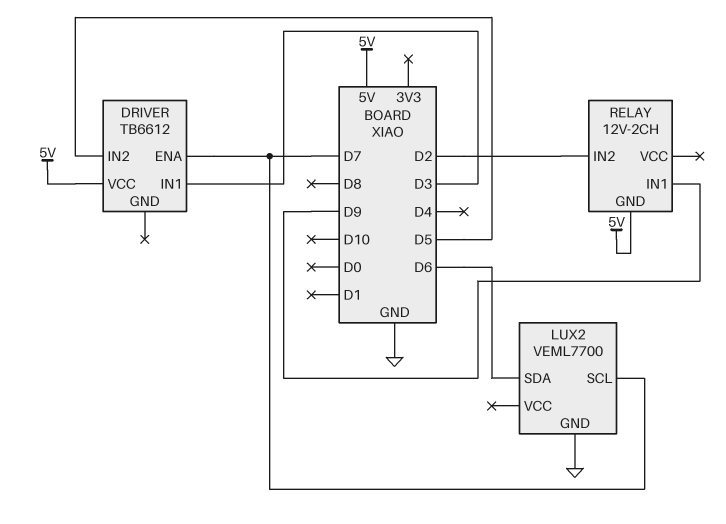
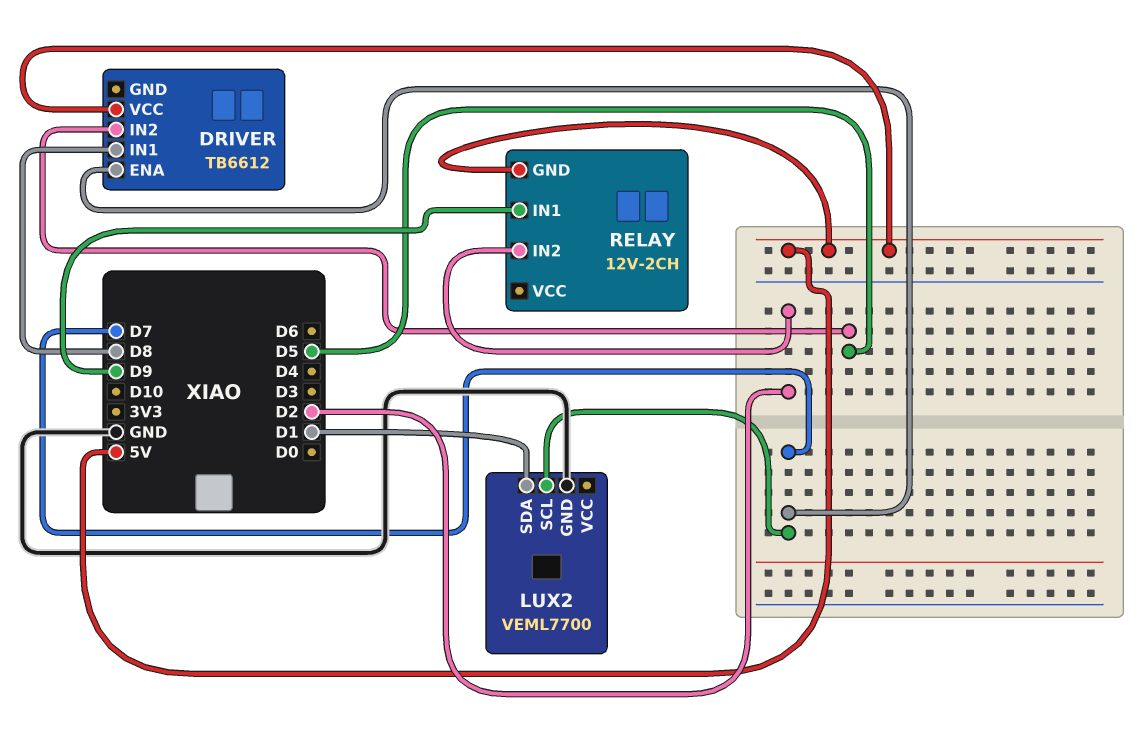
DRIVER pin IN1: D3 -> D8
LUX2 pin SDA: D6 -> D1

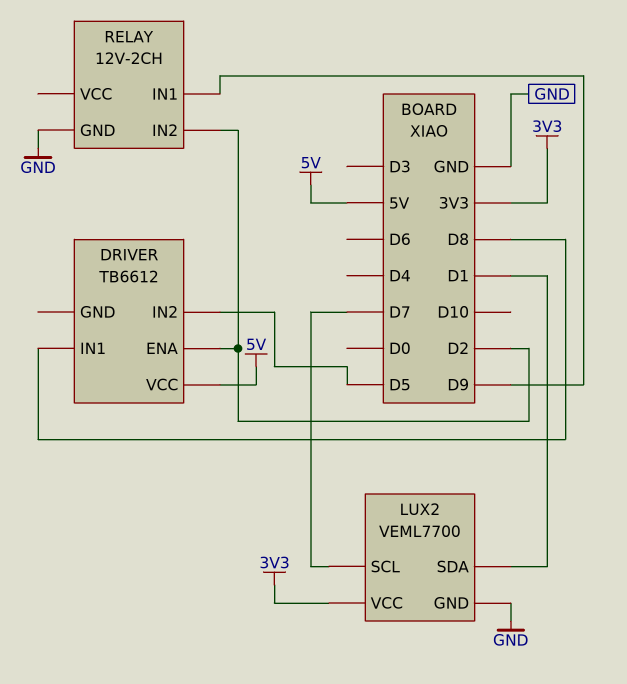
DRIVER pin ENA: D7 -> D2
LUX2 pin VCC: none -> 3V3
RELAY pin GND: 5V -> GND

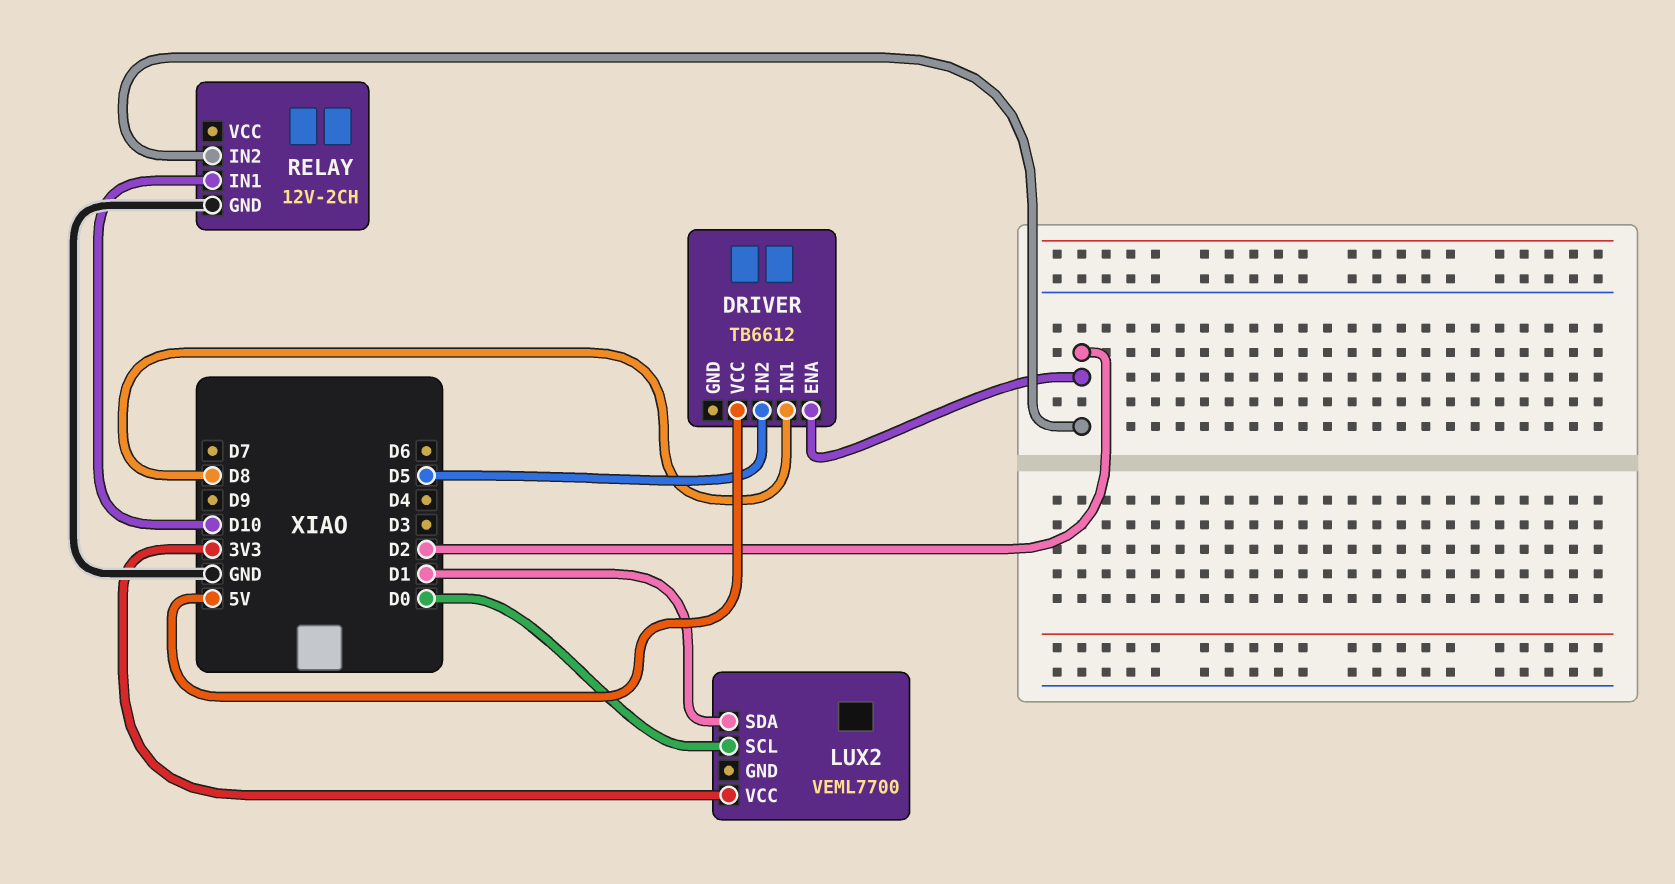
LUX2 pin GND: GND -> none
LUX2 pin SCL: D7 -> D0
RELAY pin IN1: D9 -> D10

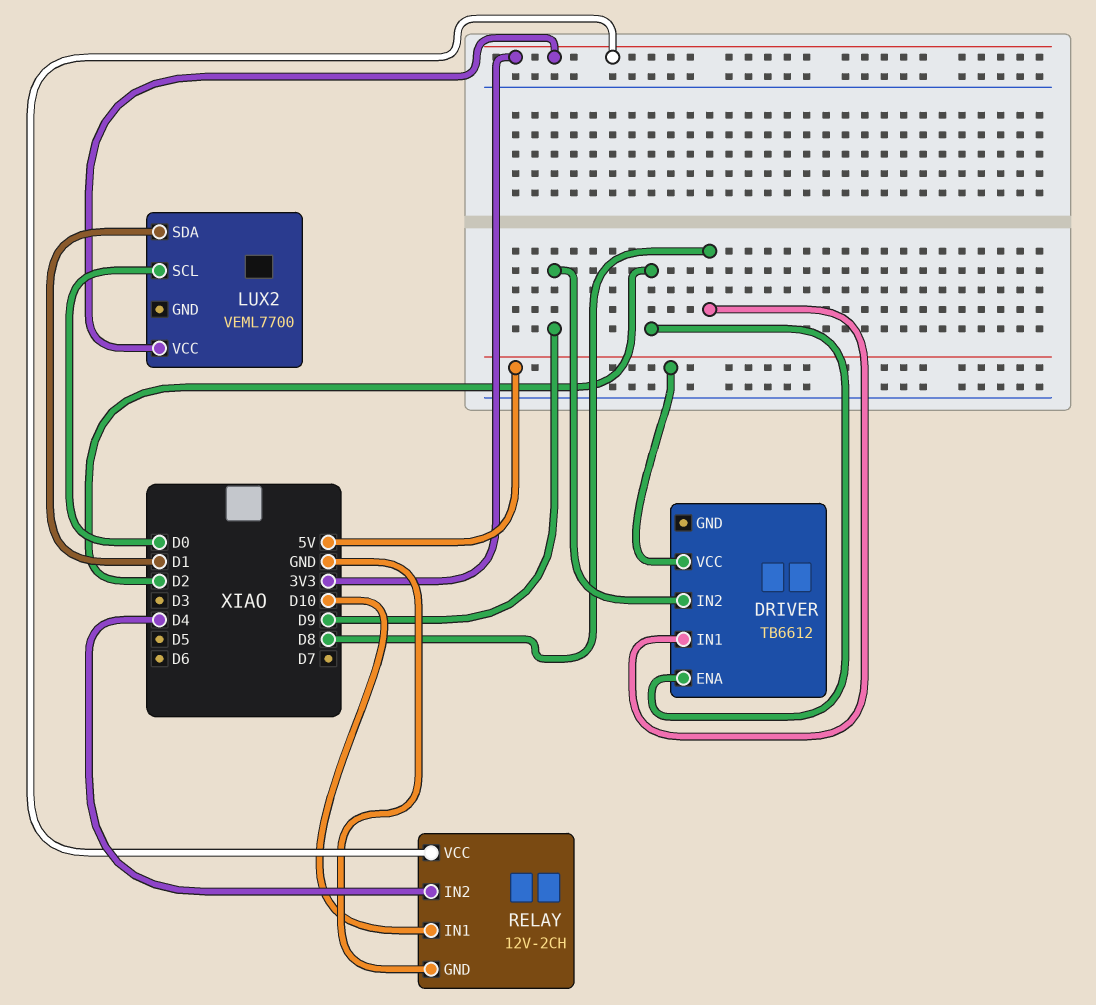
DRIVER pin IN2: D5 -> D9
RELAY pin IN2: D2 -> D4
RELAY pin VCC: none -> 3V3

